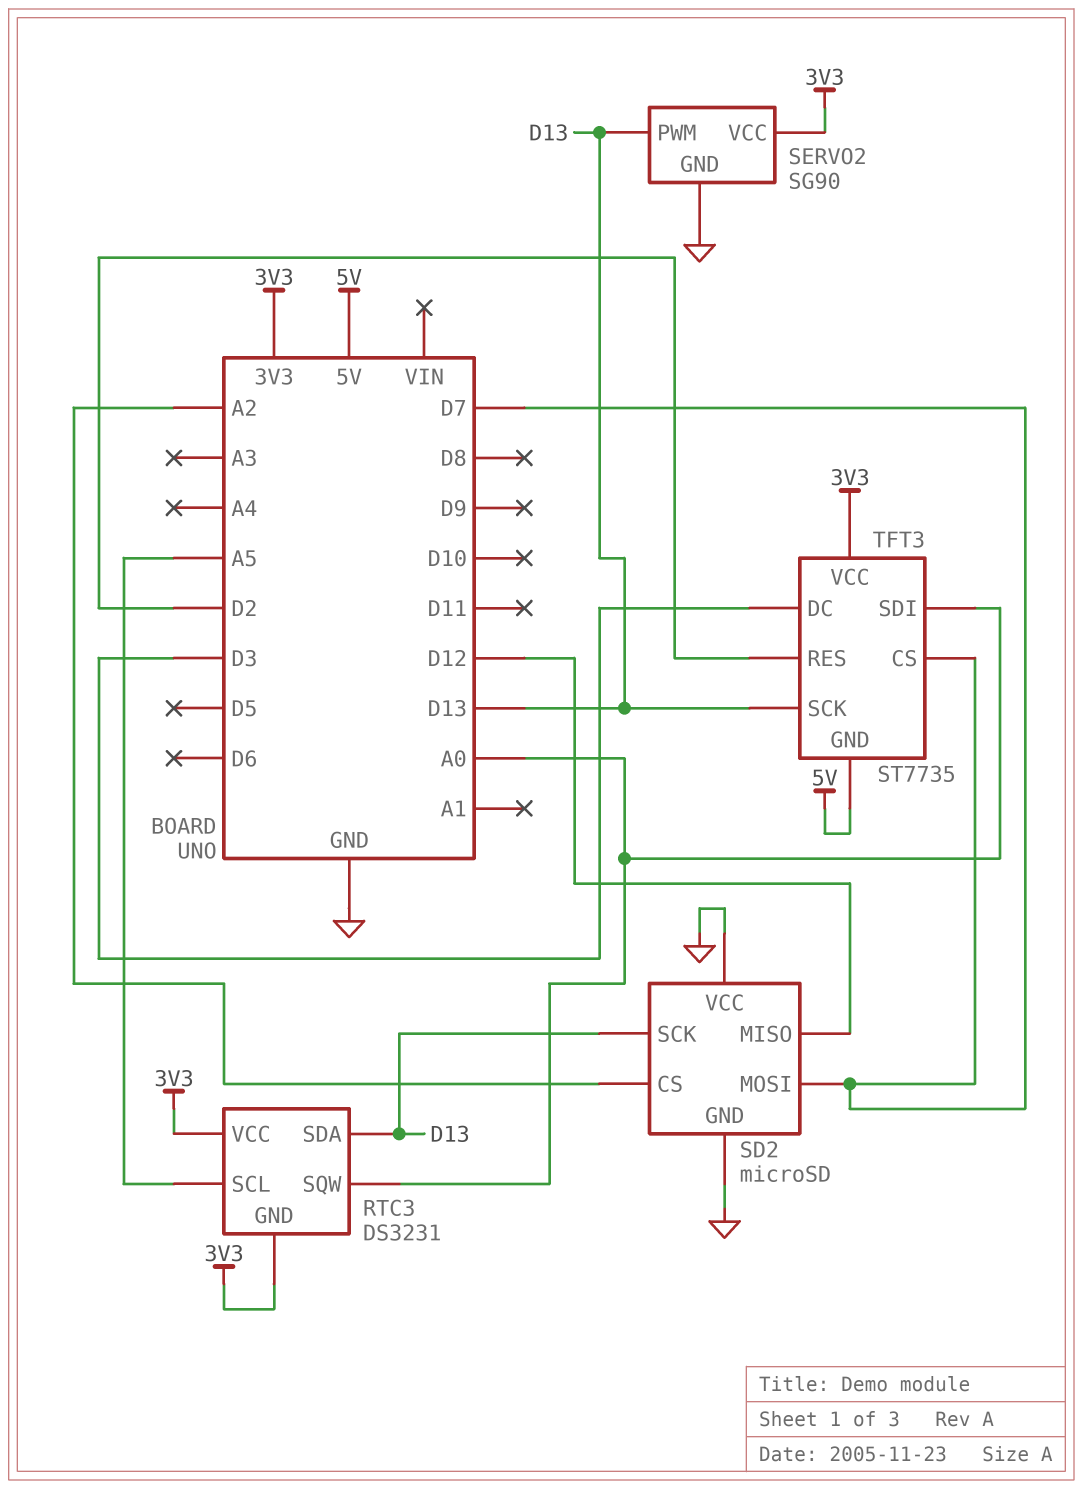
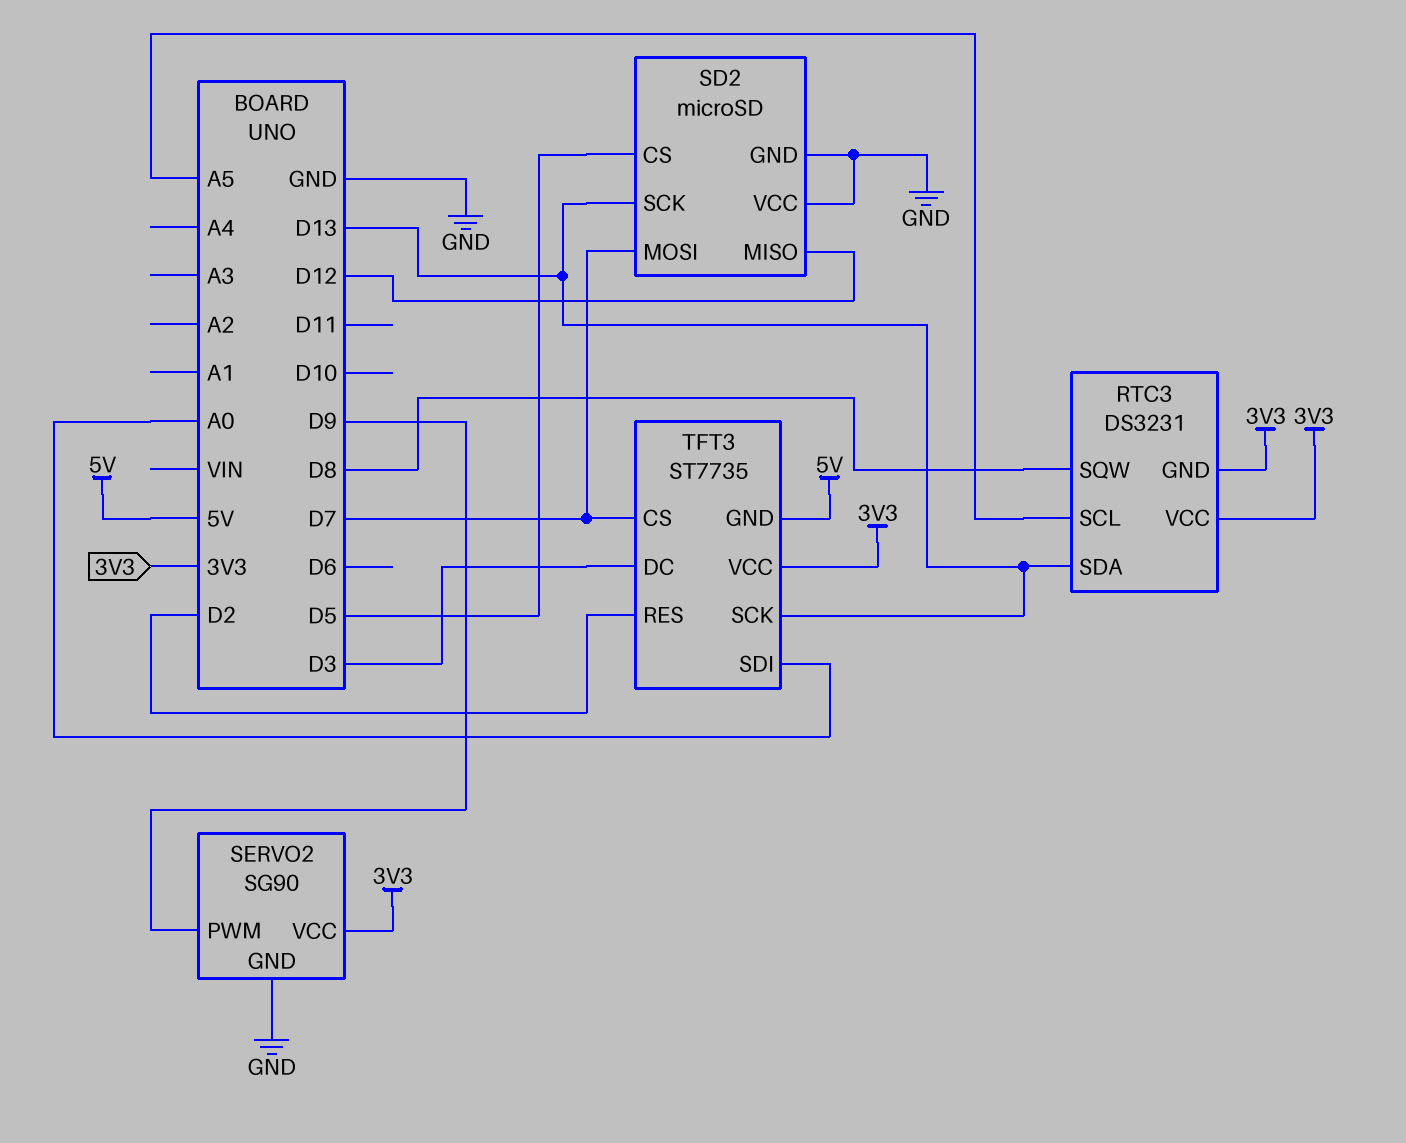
RTC3 pin SQW: A0 -> D8
SD2 pin CS: A2 -> D5
SERVO2 pin PWM: D13 -> D9

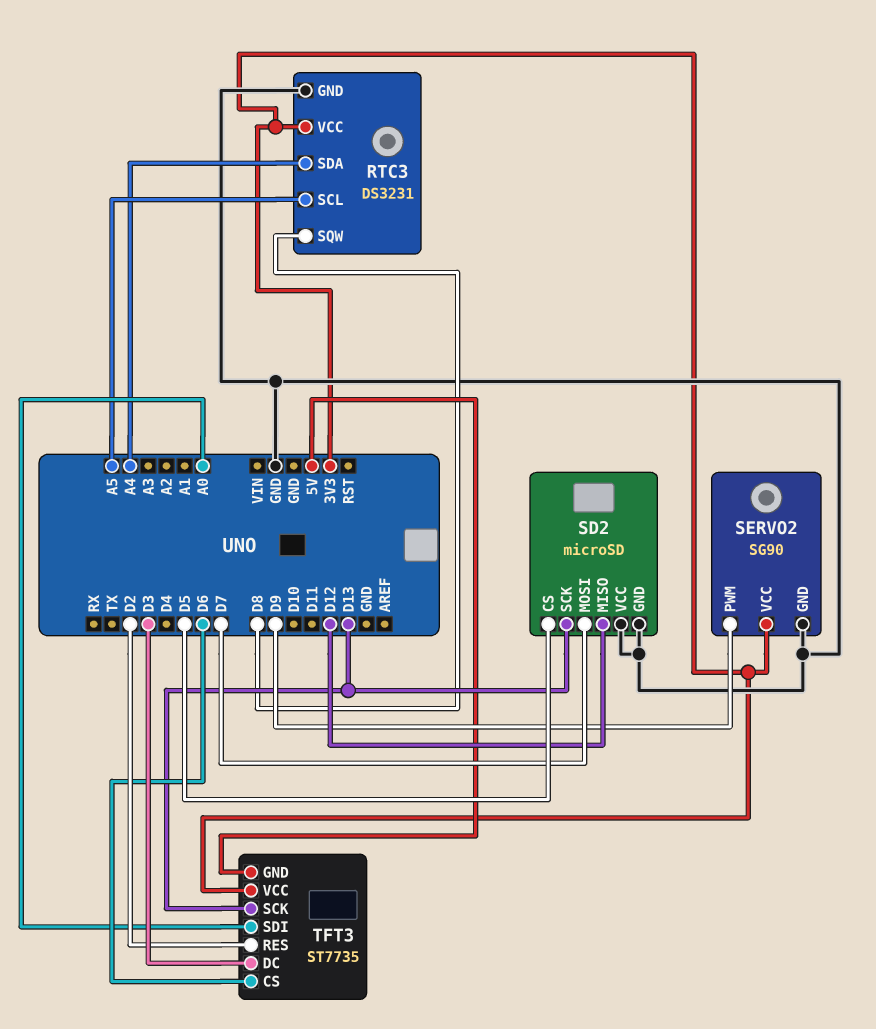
RTC3 pin GND: 3V3 -> GND
RTC3 pin SDA: D13 -> A4
TFT3 pin CS: D7 -> D6

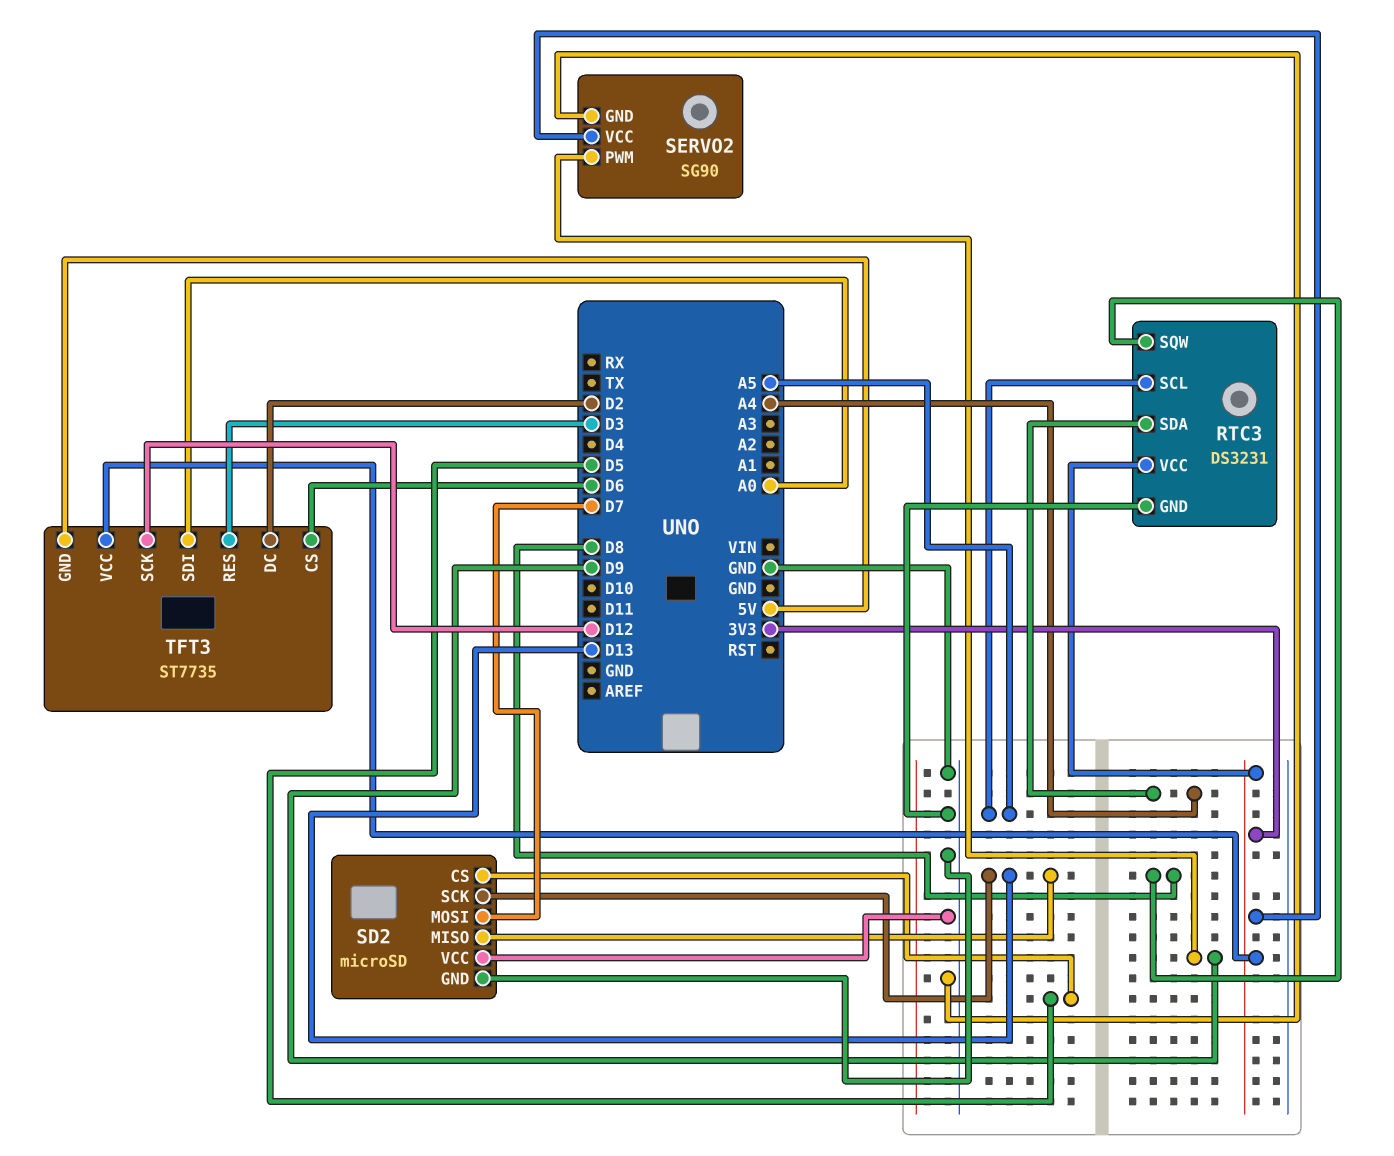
SD2 pin MISO: D12 -> D13
TFT3 pin DC: D3 -> D2
TFT3 pin RES: D2 -> D3
TFT3 pin SCK: D13 -> D12

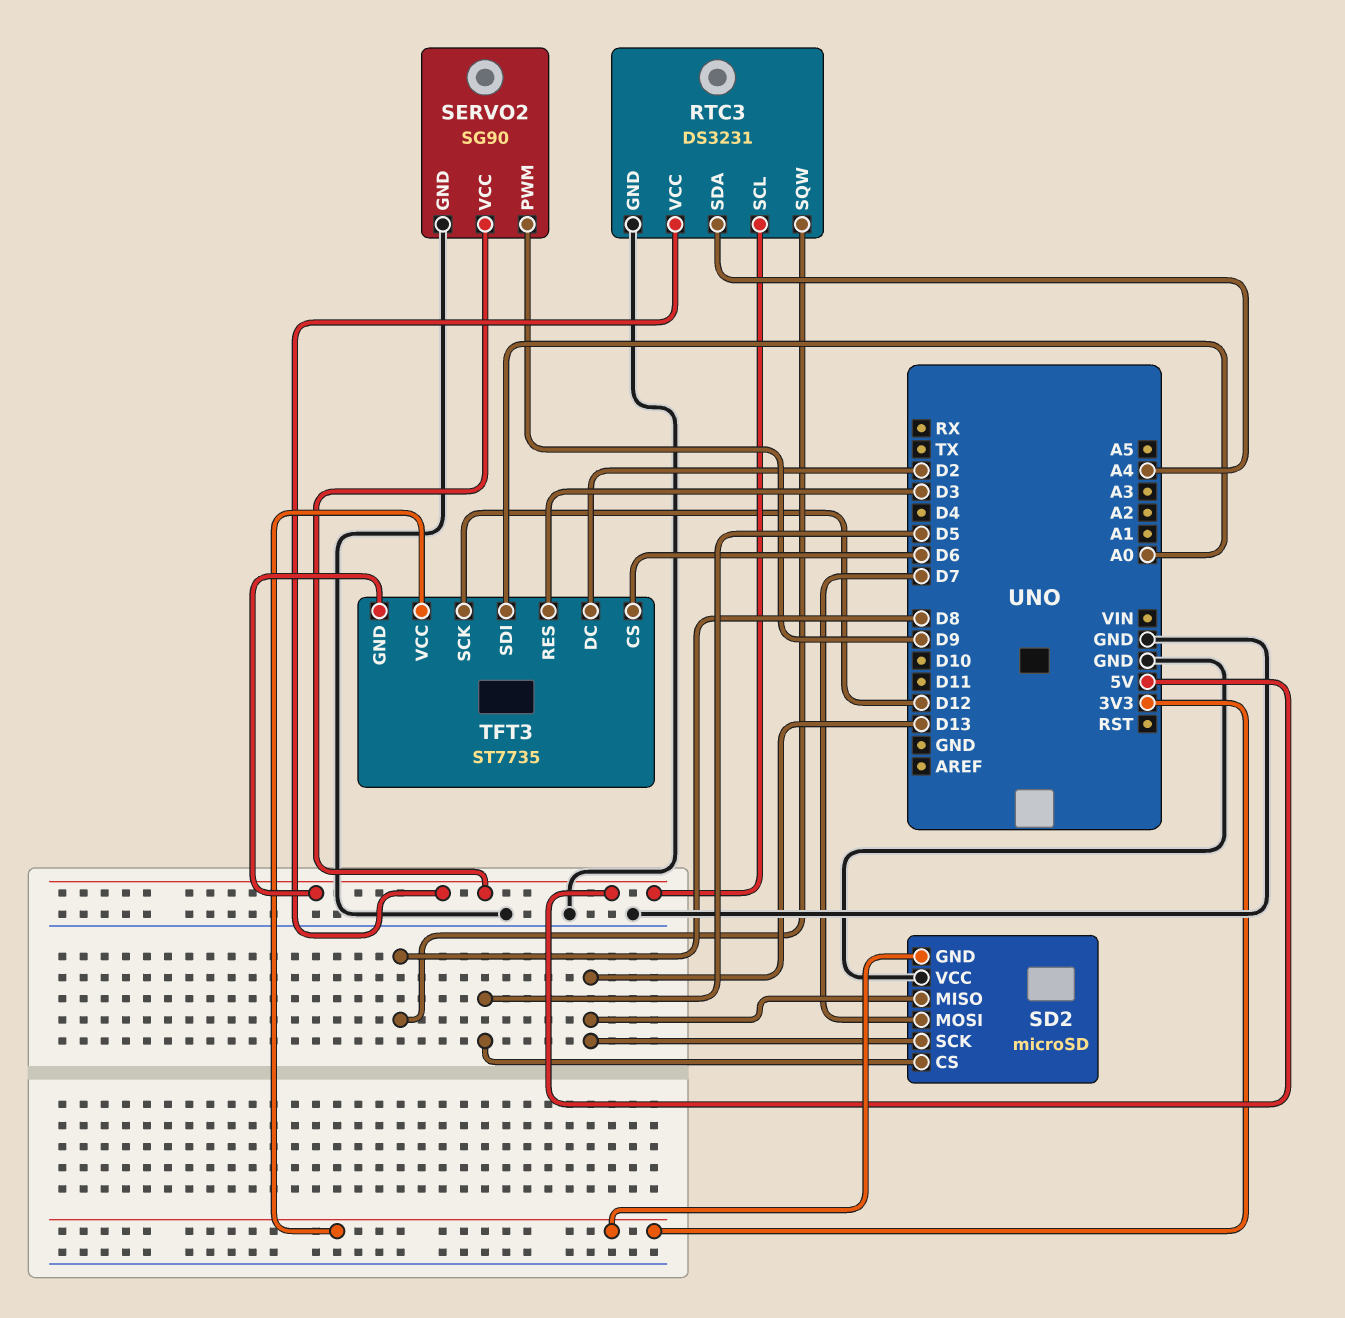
RTC3 pin SCL: A5 -> 5V
RTC3 pin VCC: 3V3 -> 5V
SD2 pin GND: GND -> 3V3
SERVO2 pin VCC: 3V3 -> 5V

